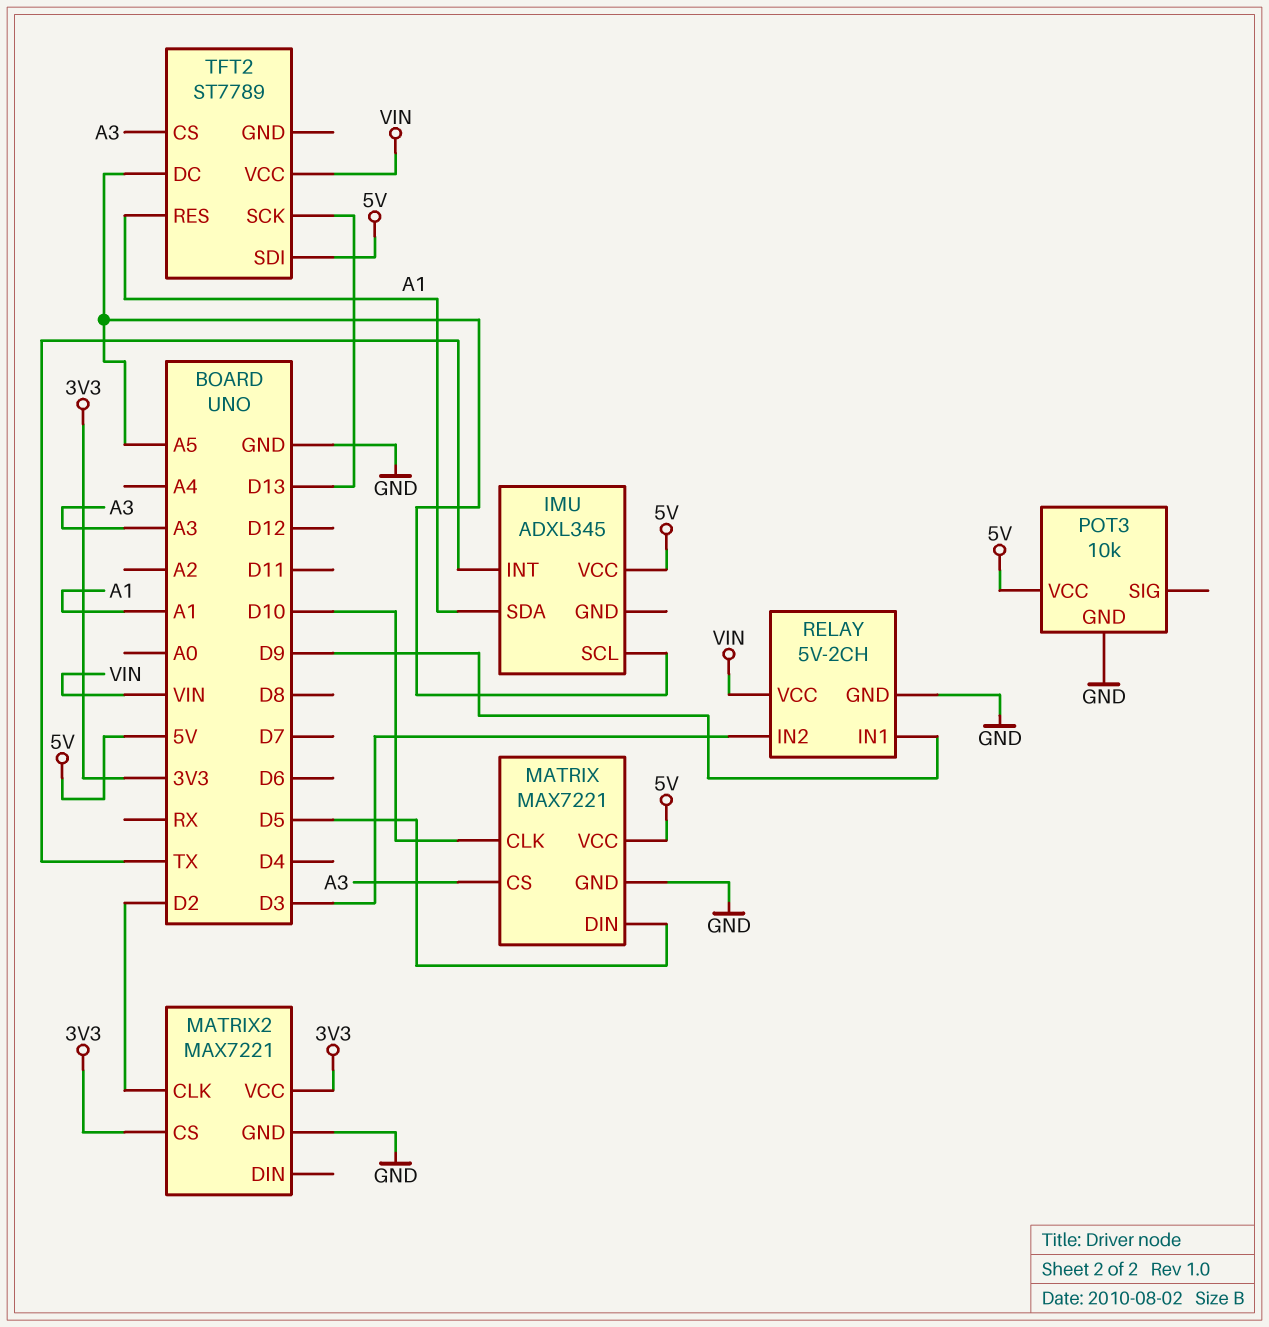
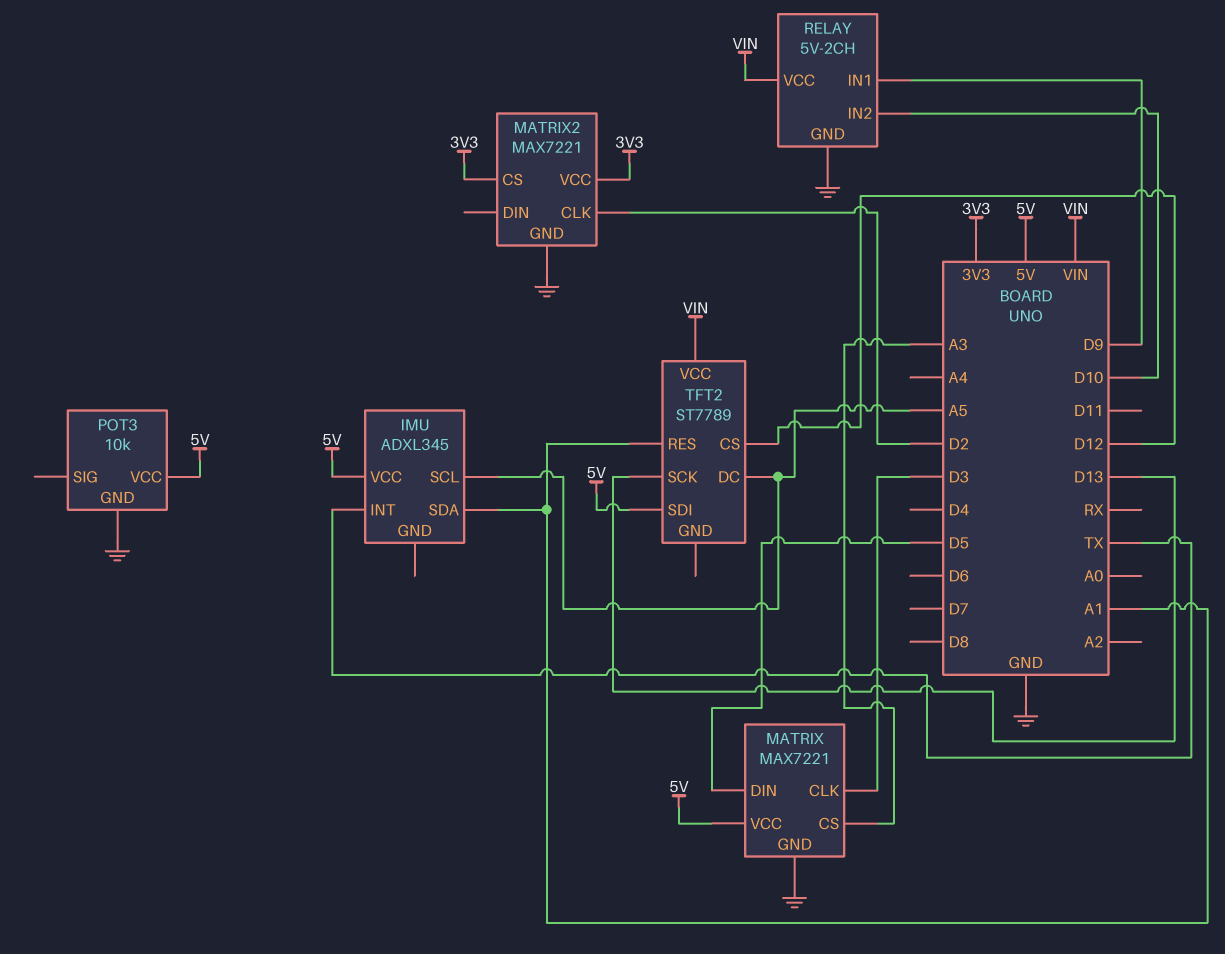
MATRIX pin CLK: D10 -> D3
RELAY pin IN2: D3 -> D10
TFT2 pin CS: A3 -> D12

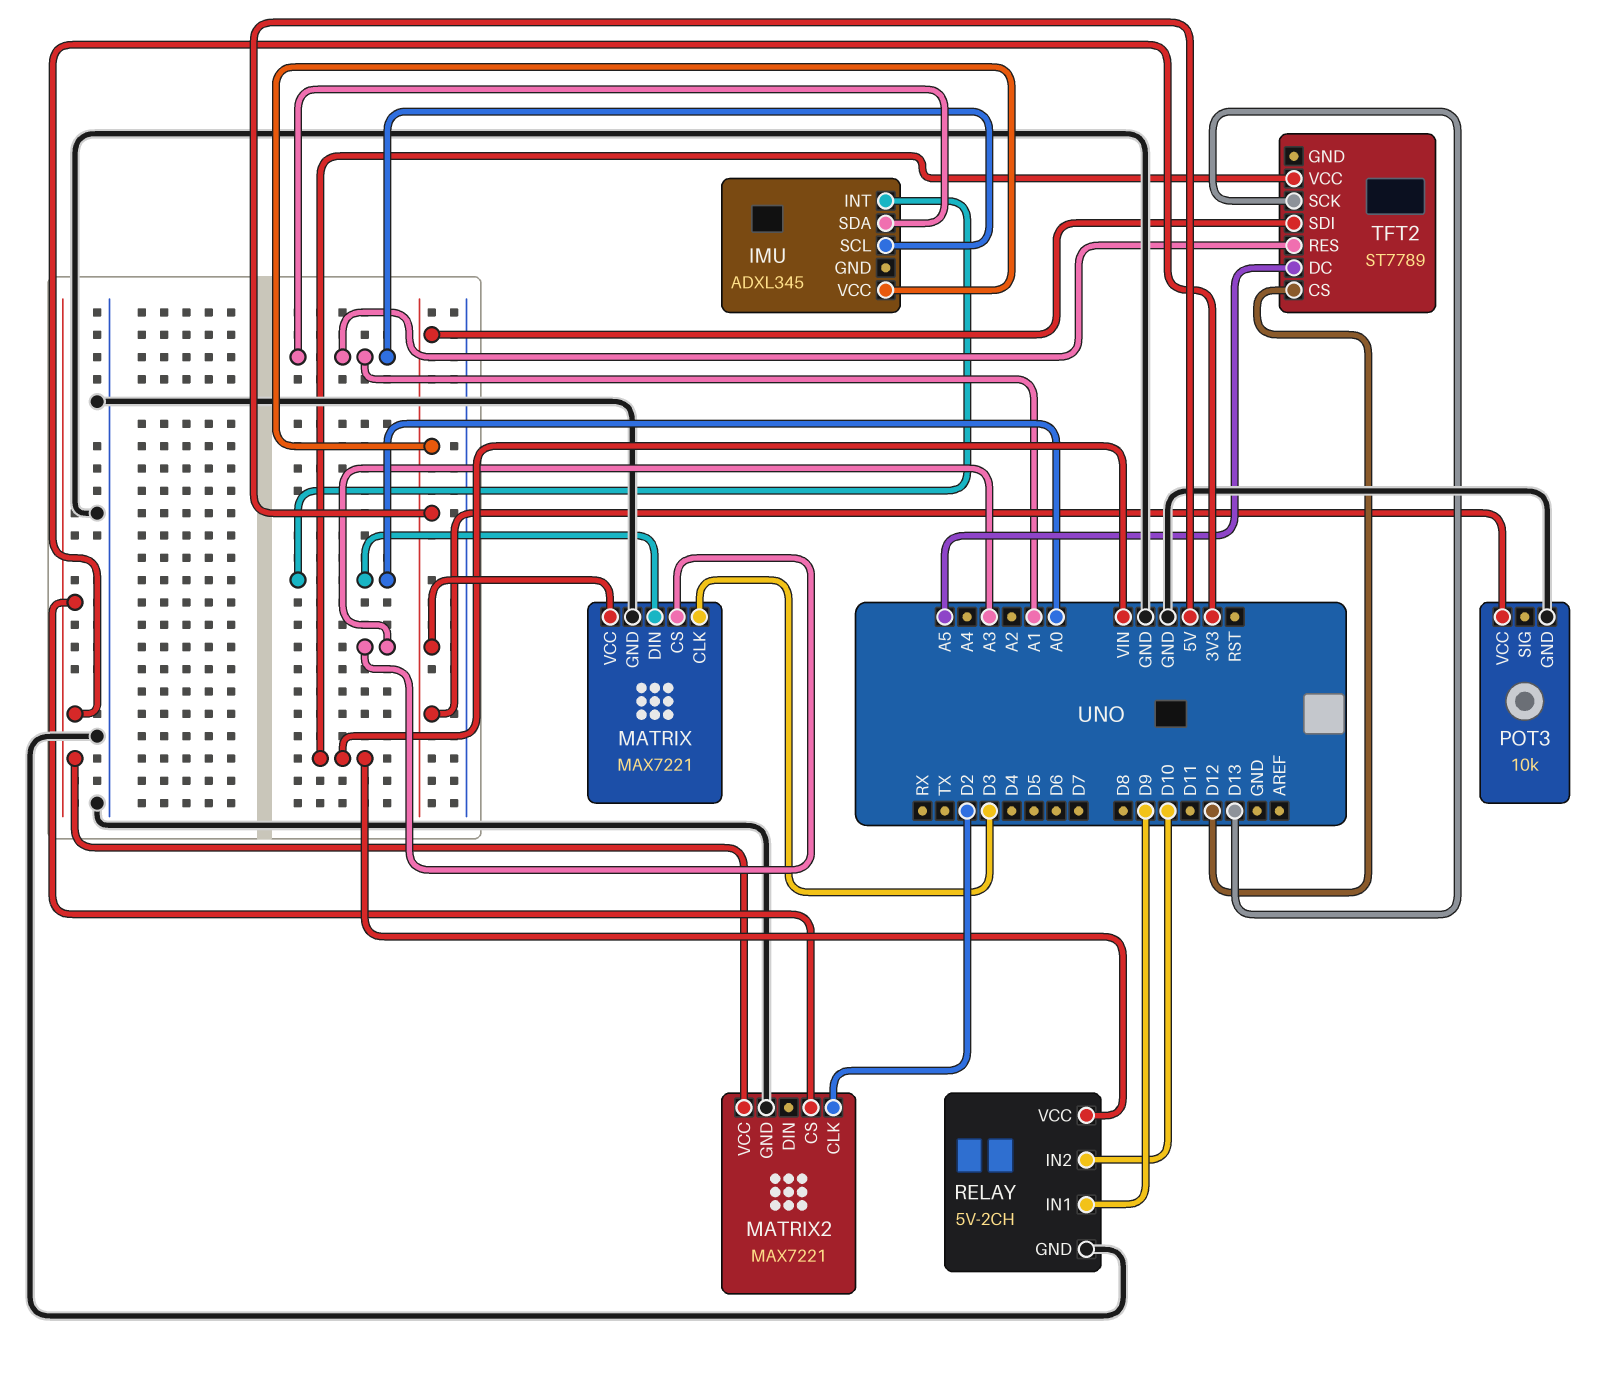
IMU pin INT: TX -> A0
IMU pin SCL: A5 -> A1
MATRIX pin DIN: D5 -> A0

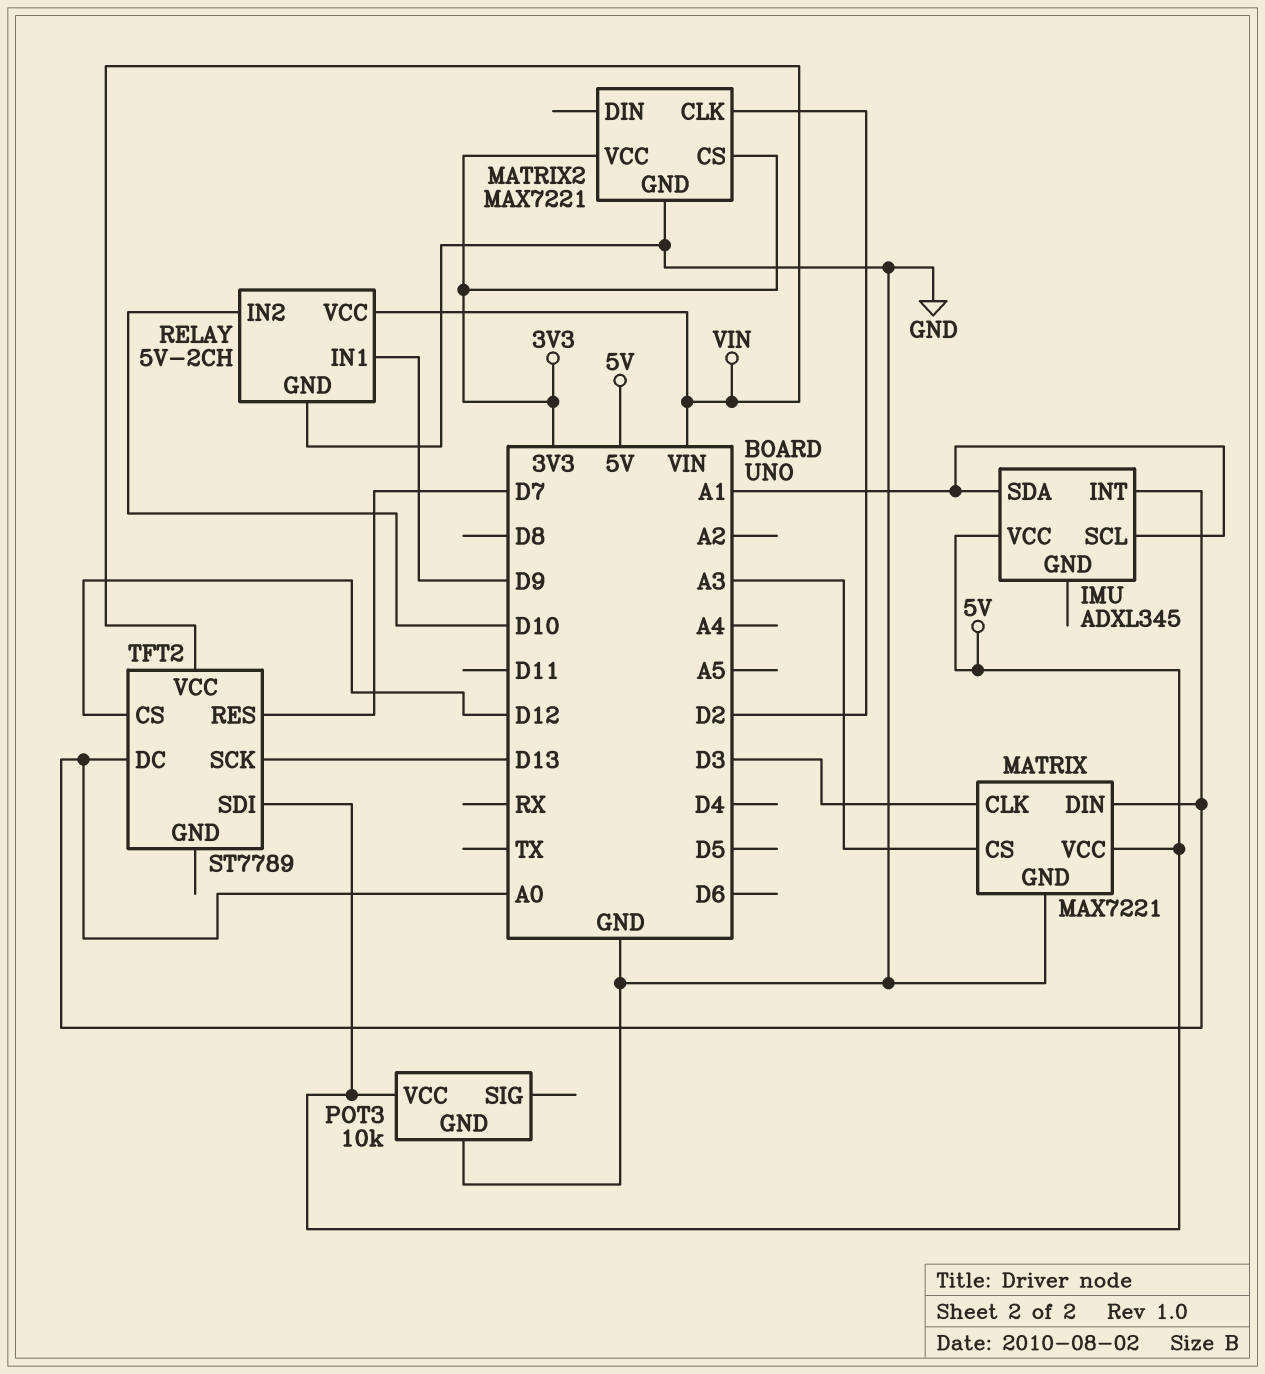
TFT2 pin DC: A5 -> A0
TFT2 pin RES: A1 -> D7

